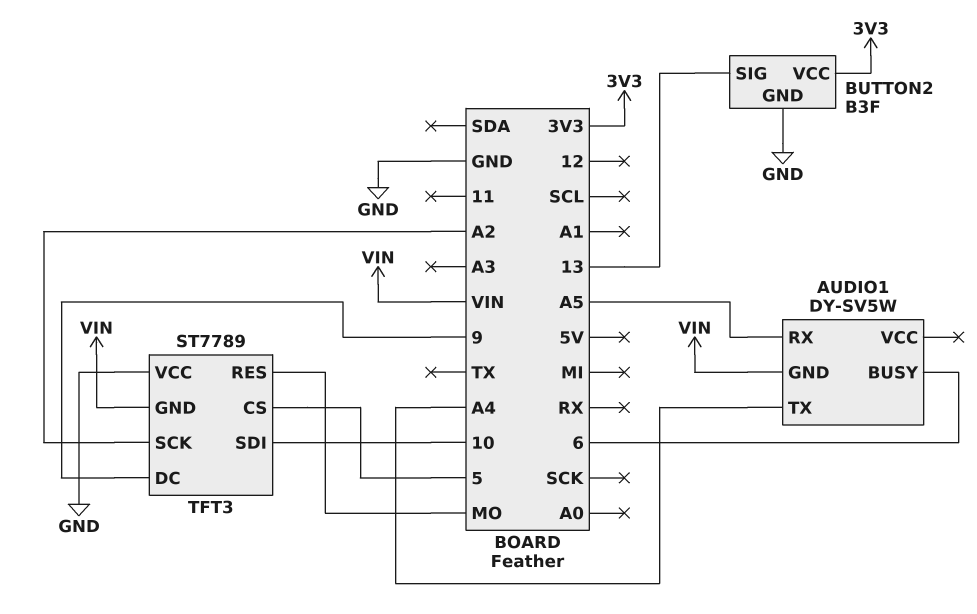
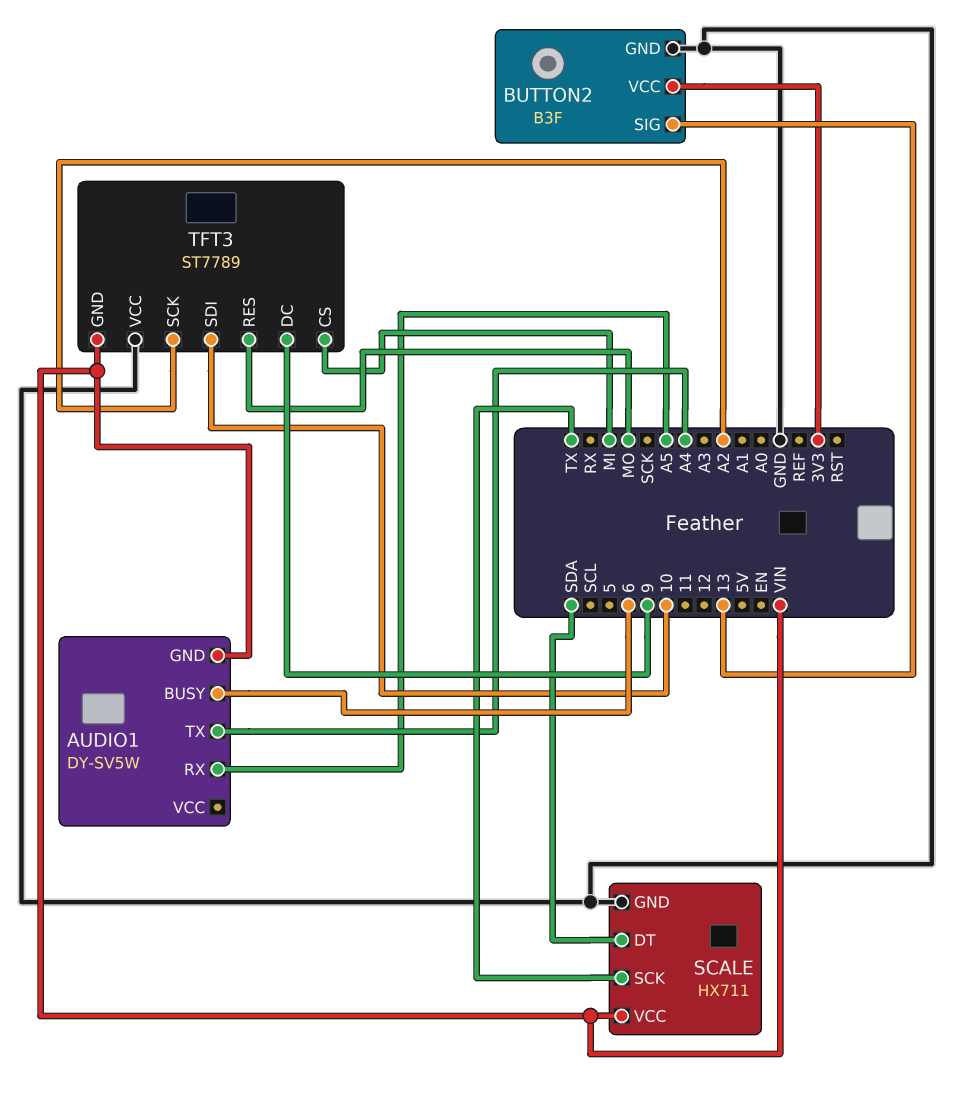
SCALE: none -> HX711
SCALE pin DT: none -> SDA
SCALE pin GND: none -> GND
SCALE pin SCK: none -> TX
SCALE pin VCC: none -> VIN
TFT3 pin CS: 5 -> MI

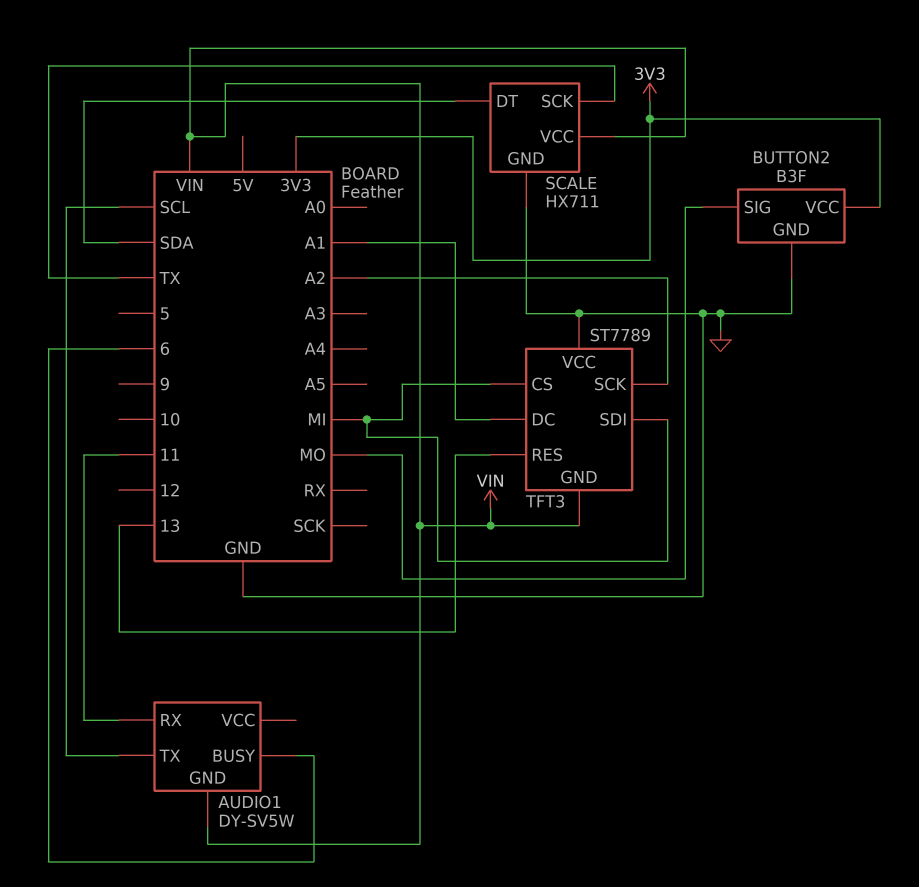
AUDIO1 pin RX: A5 -> 11
AUDIO1 pin TX: A4 -> SCL
BUTTON2 pin SIG: 13 -> MO
TFT3 pin DC: 9 -> A1
TFT3 pin RES: MO -> 13
TFT3 pin SDI: 10 -> MI

